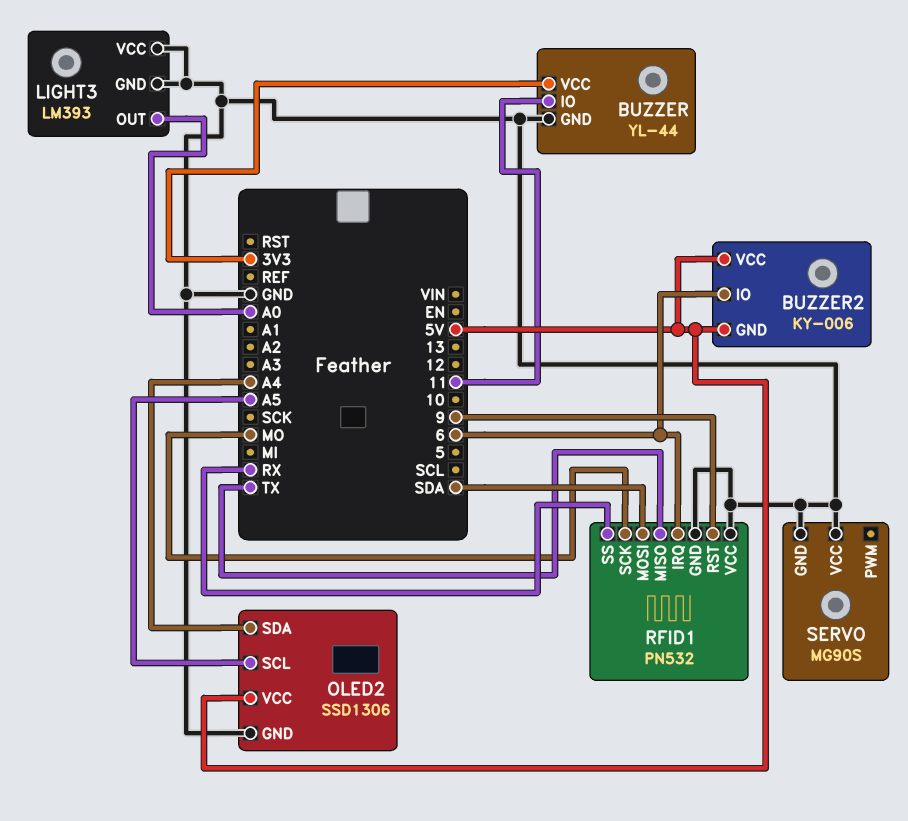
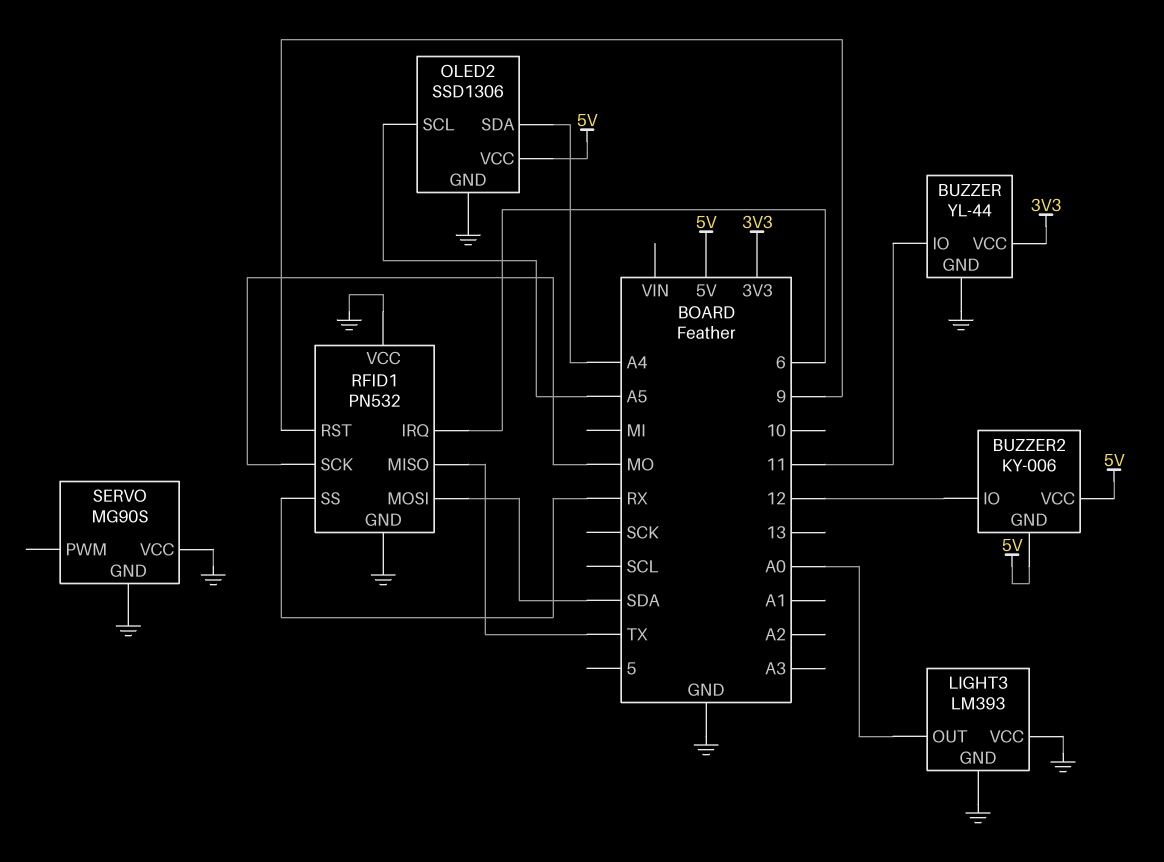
BUZZER2 pin IO: 6 -> 12

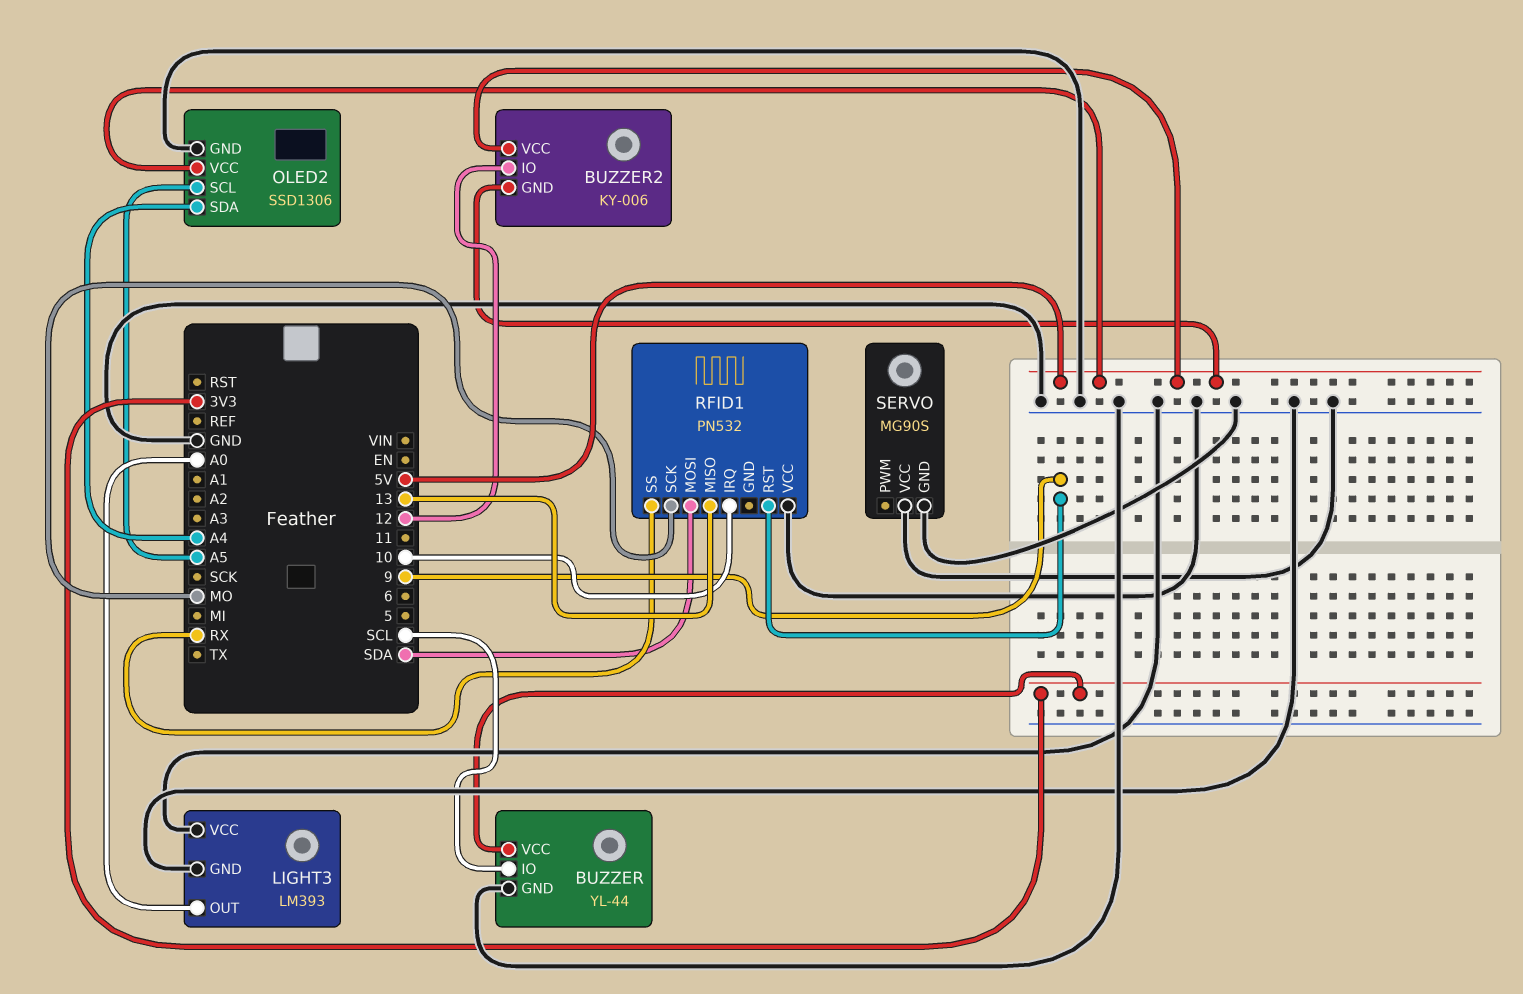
BUZZER pin IO: 11 -> SCL
RFID1 pin GND: GND -> none
RFID1 pin IRQ: 6 -> 10
RFID1 pin MISO: TX -> 13

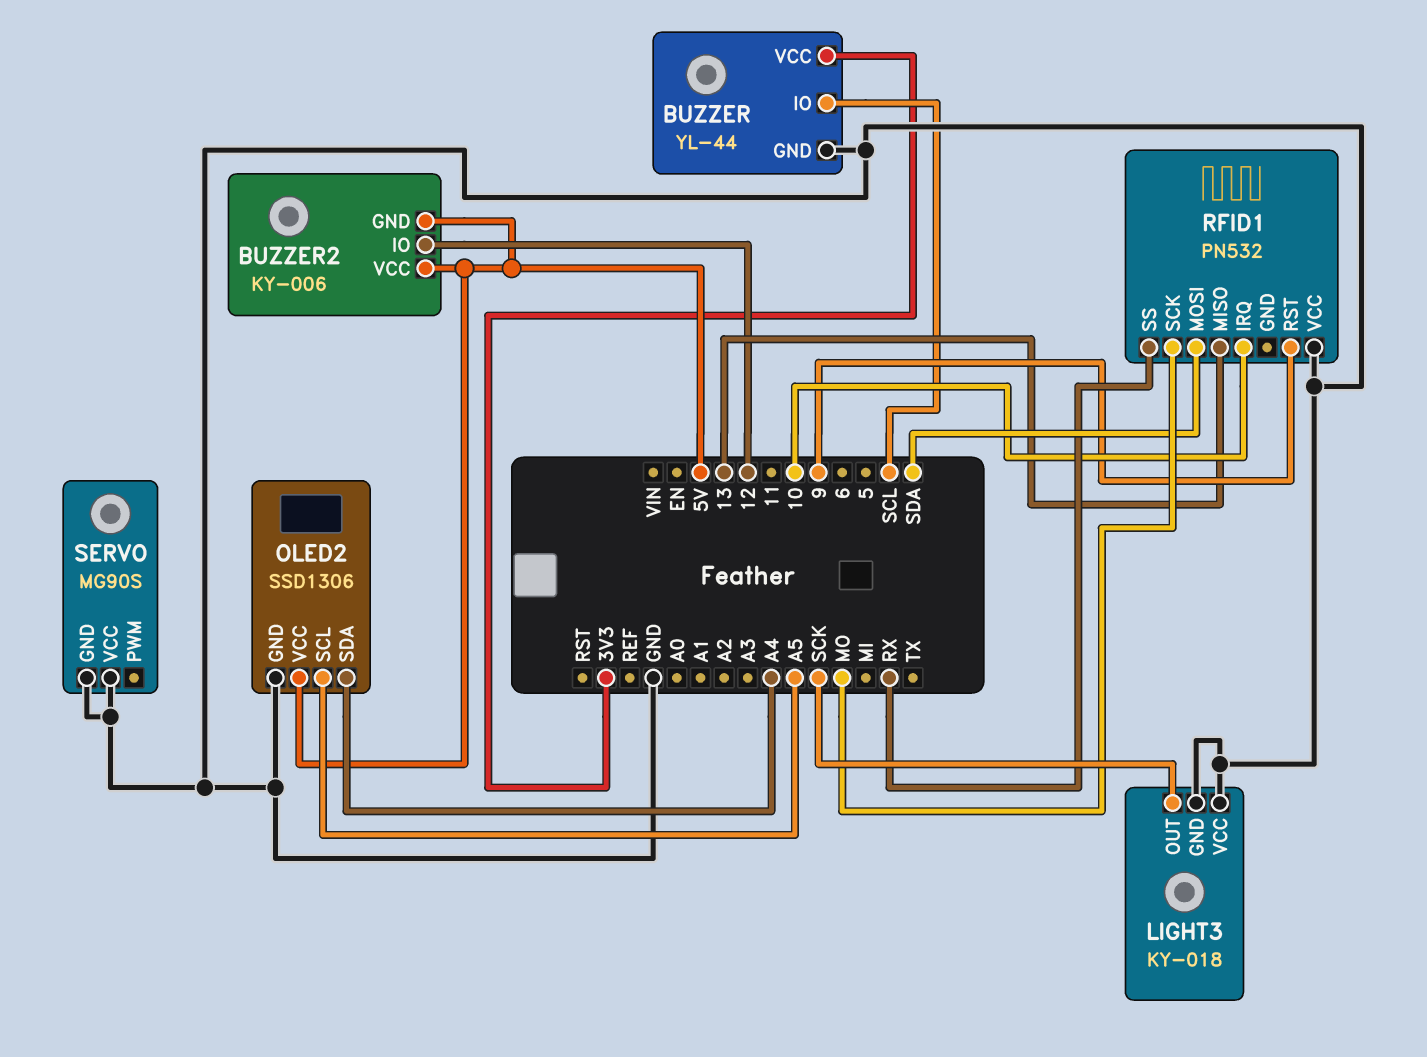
LIGHT3: LM393 -> KY-018
LIGHT3 pin OUT: A0 -> SCK

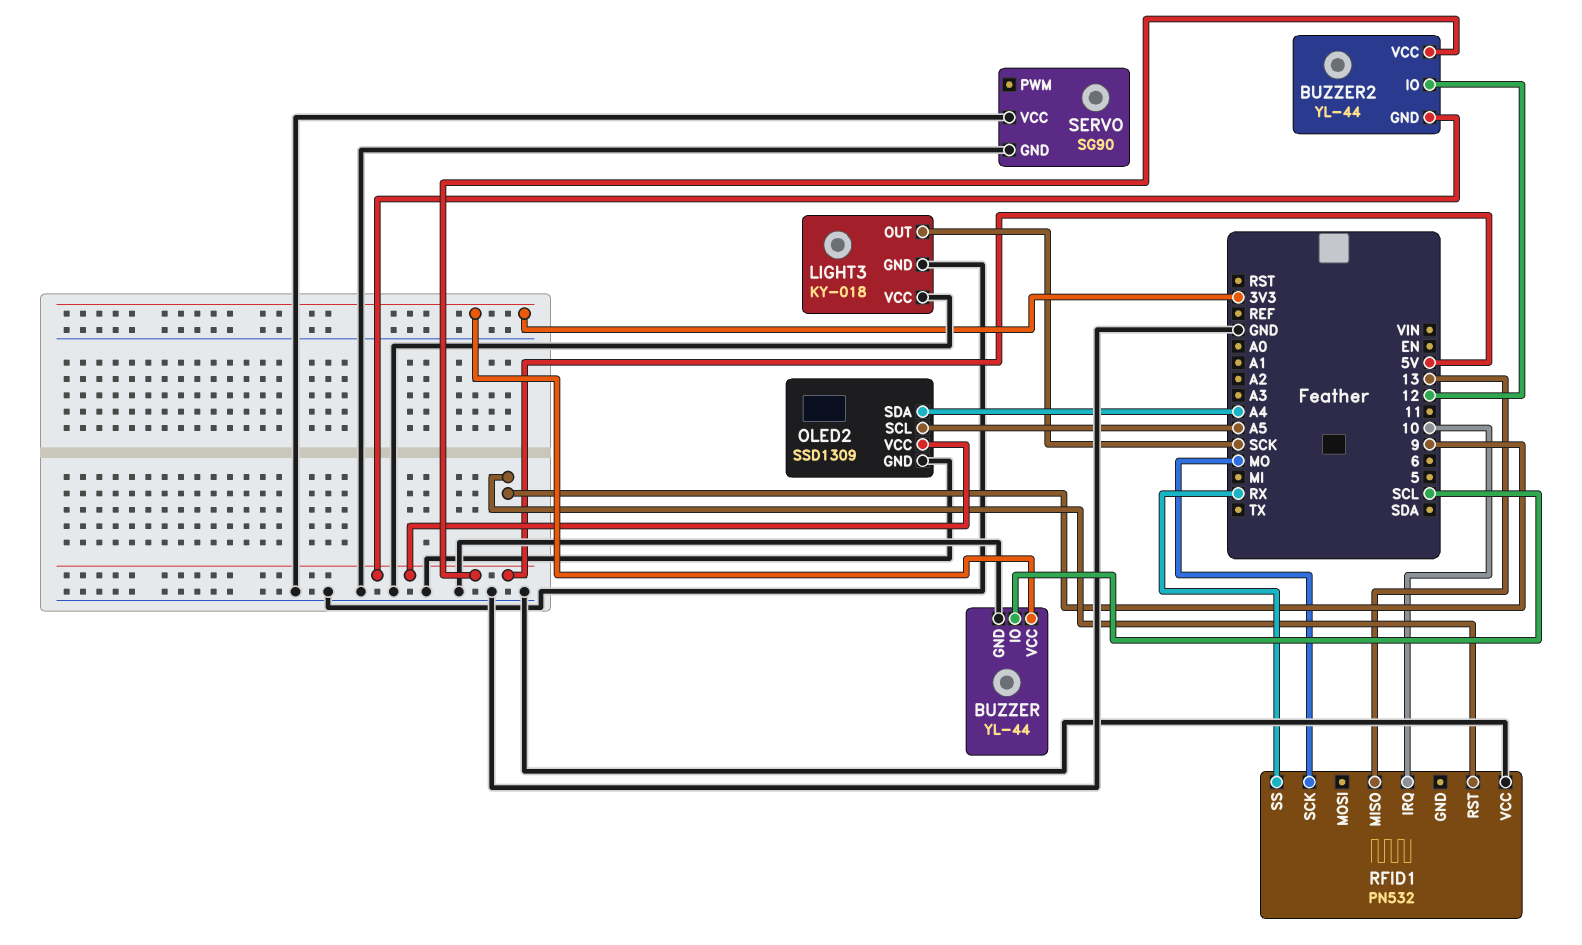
BUZZER2: KY-006 -> YL-44
OLED2: SSD1306 -> SSD1309
RFID1 pin MOSI: SDA -> none
SERVO: MG90S -> SG90

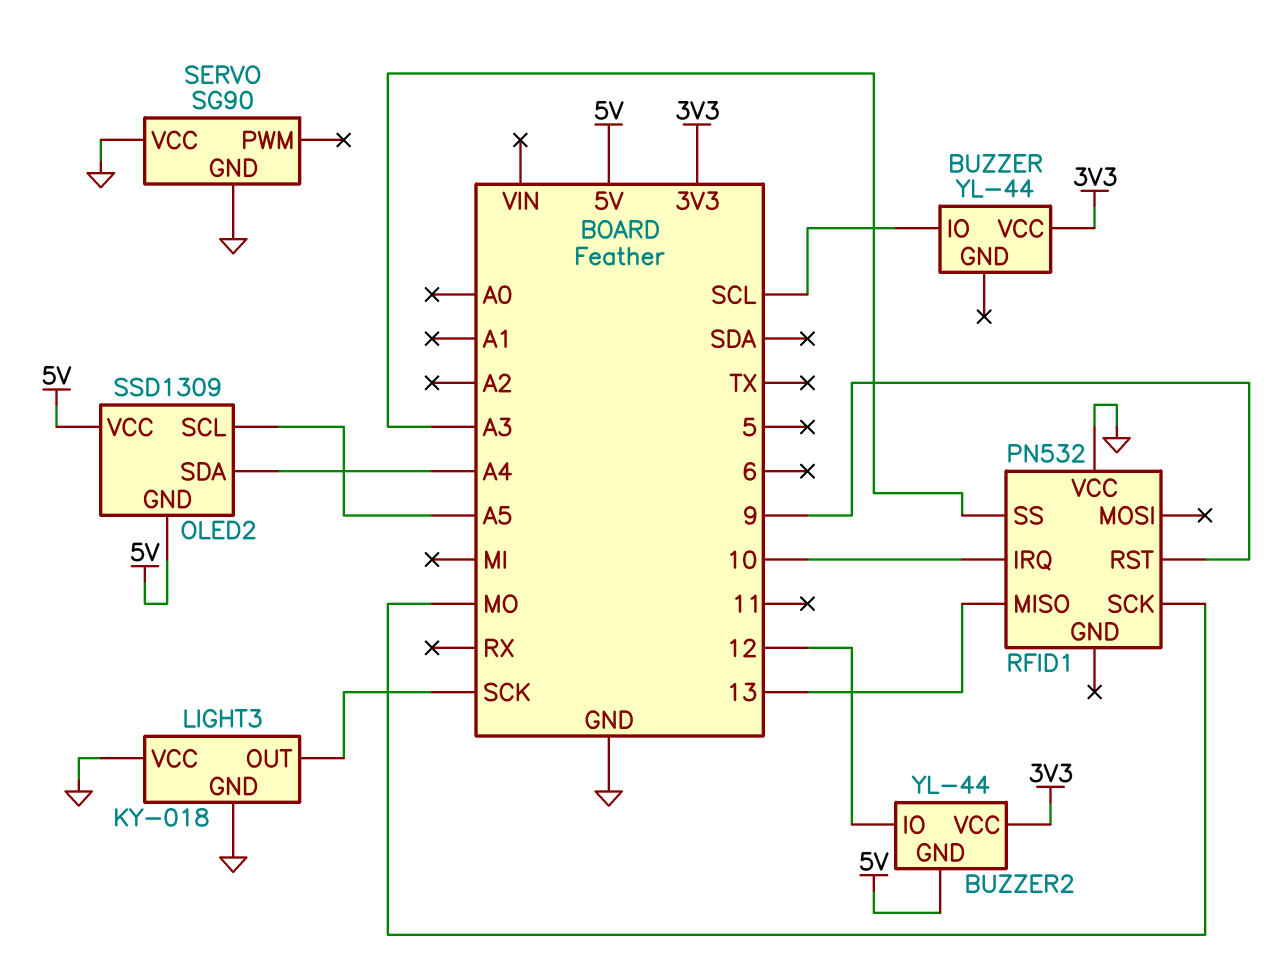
BUZZER pin GND: GND -> none
BUZZER2 pin VCC: 5V -> 3V3
OLED2 pin GND: GND -> 5V
RFID1 pin SS: RX -> A3

